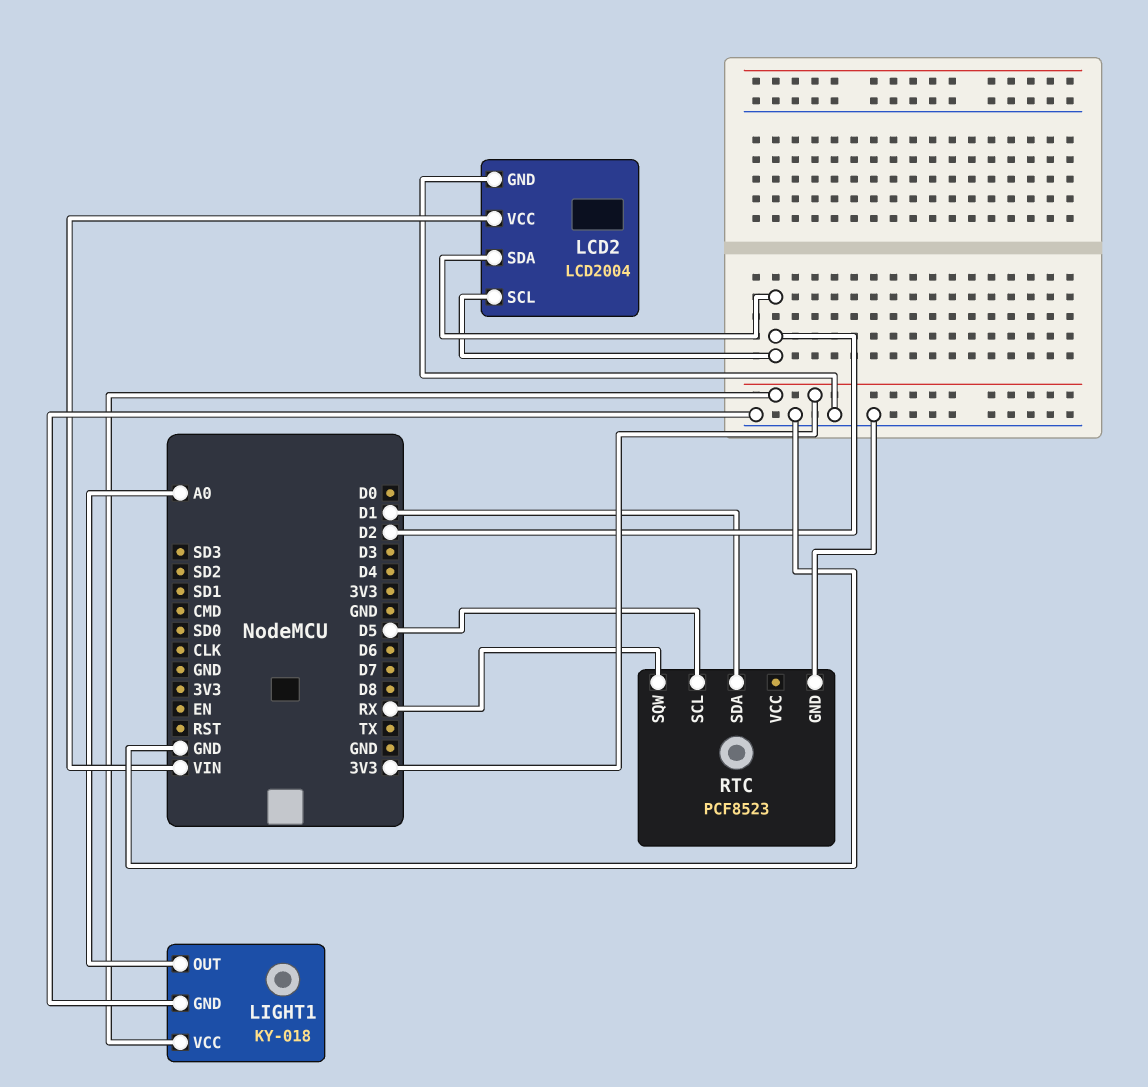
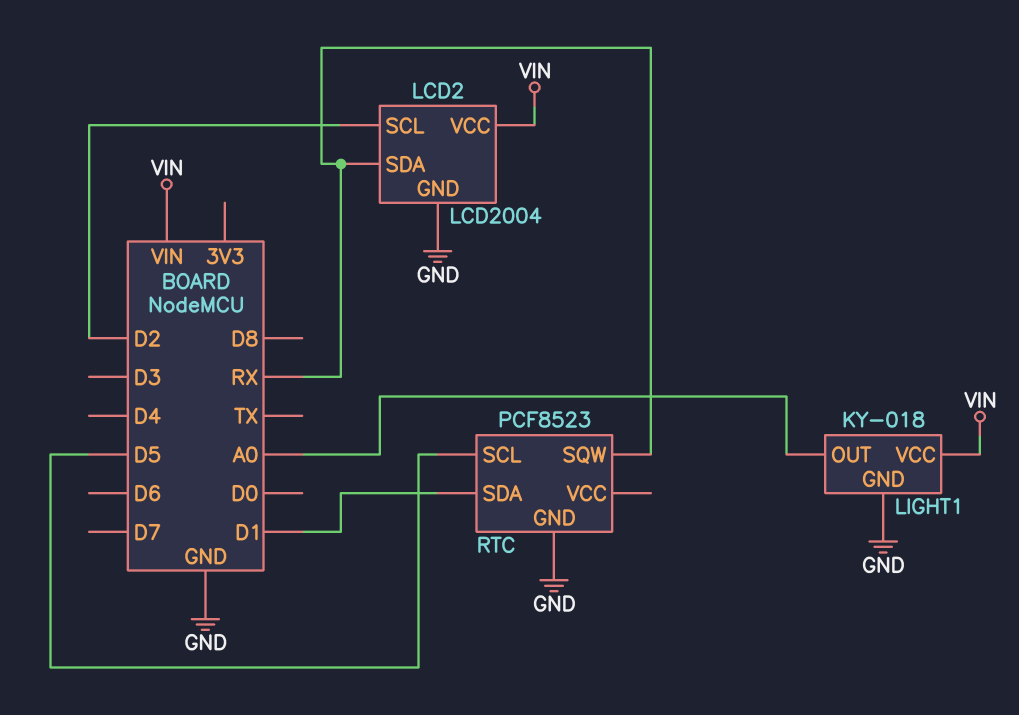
LCD2 pin SDA: D2 -> RX
LIGHT1 pin VCC: 3V3 -> VIN

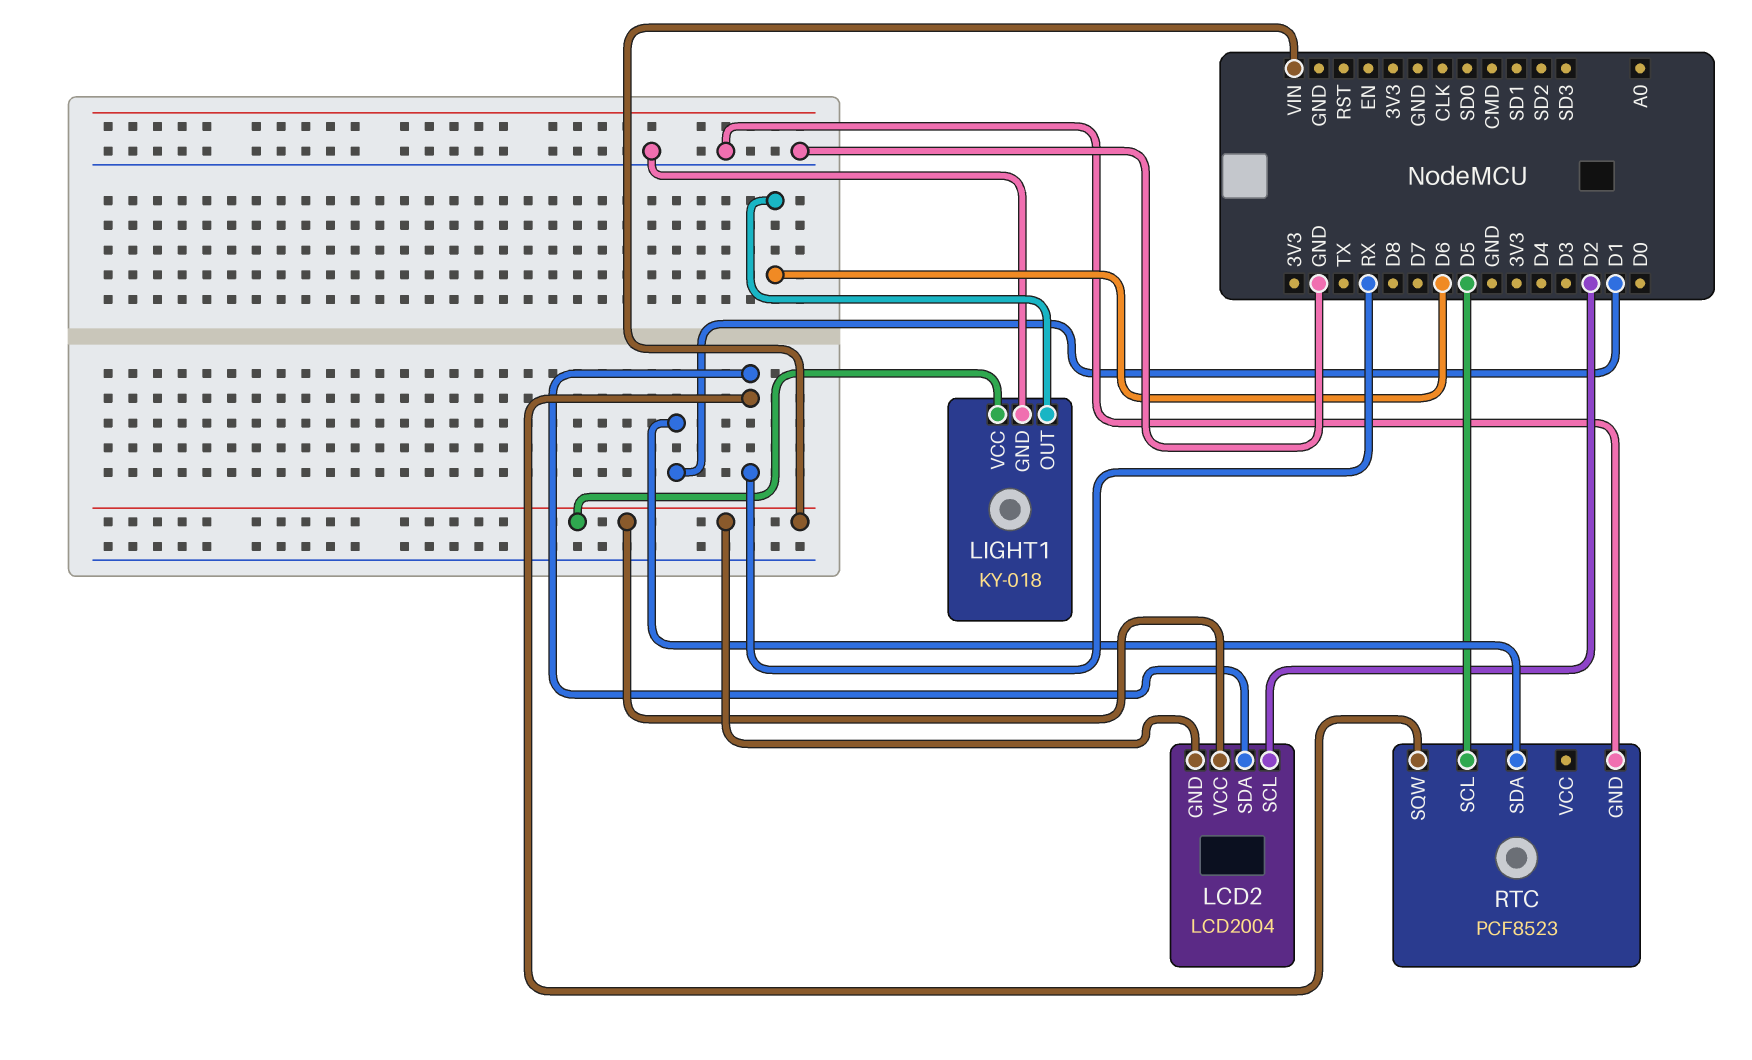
LCD2 pin GND: GND -> VIN
LIGHT1 pin OUT: A0 -> D6

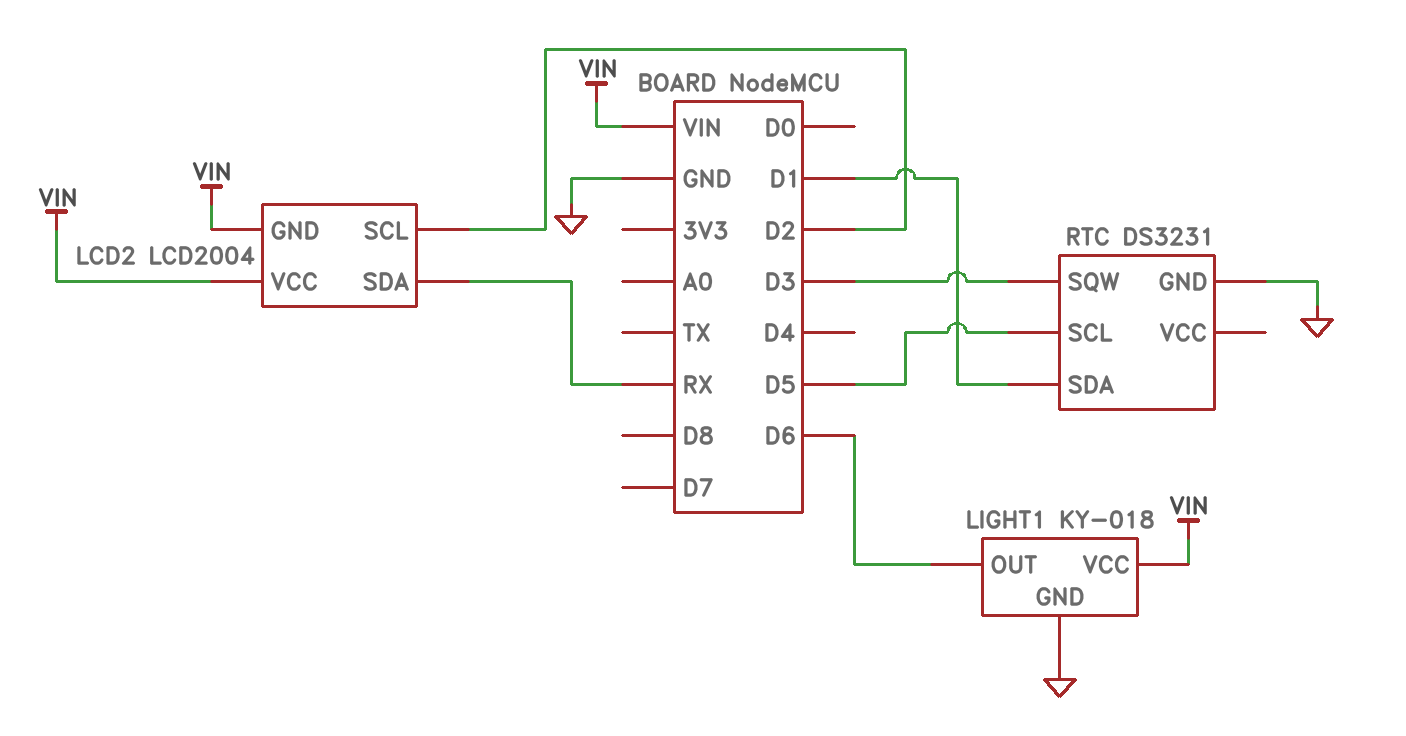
RTC: PCF8523 -> DS3231
RTC pin SQW: RX -> D3

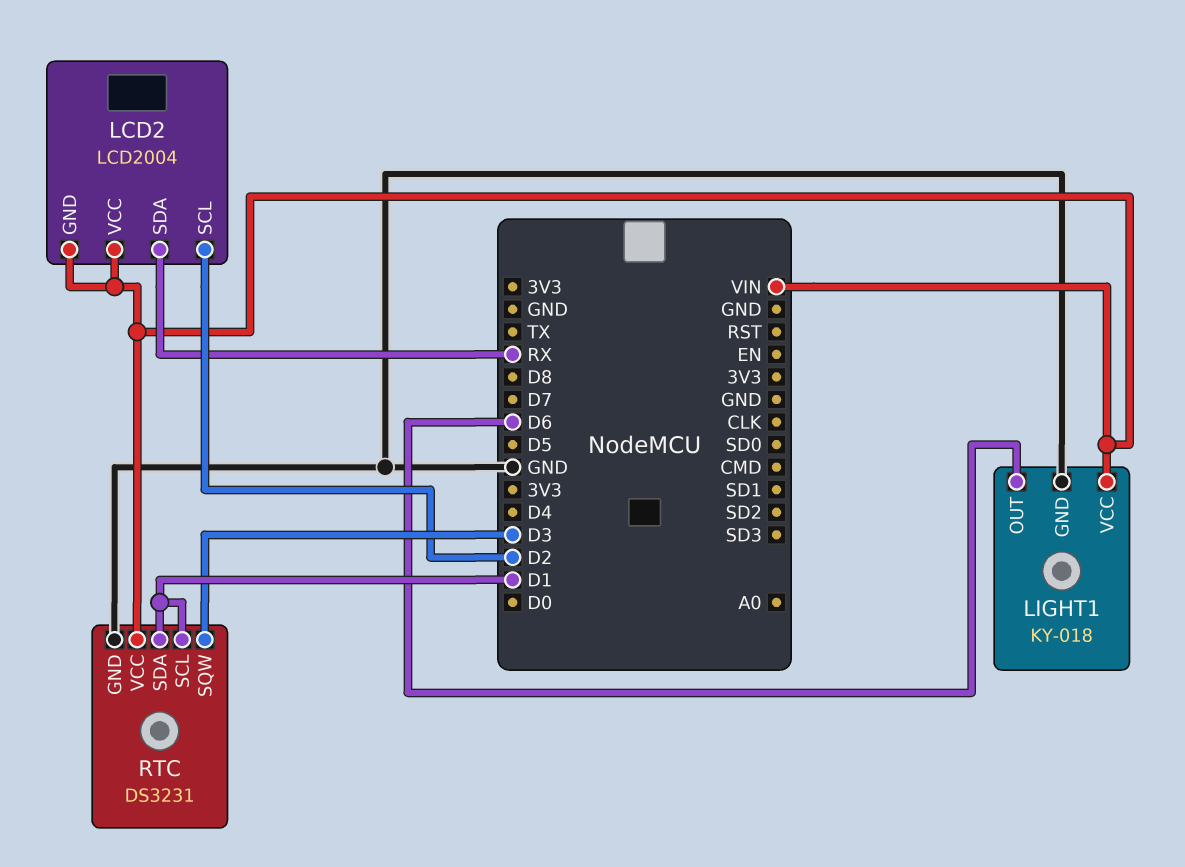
RTC pin SCL: D5 -> D1
RTC pin VCC: none -> VIN

